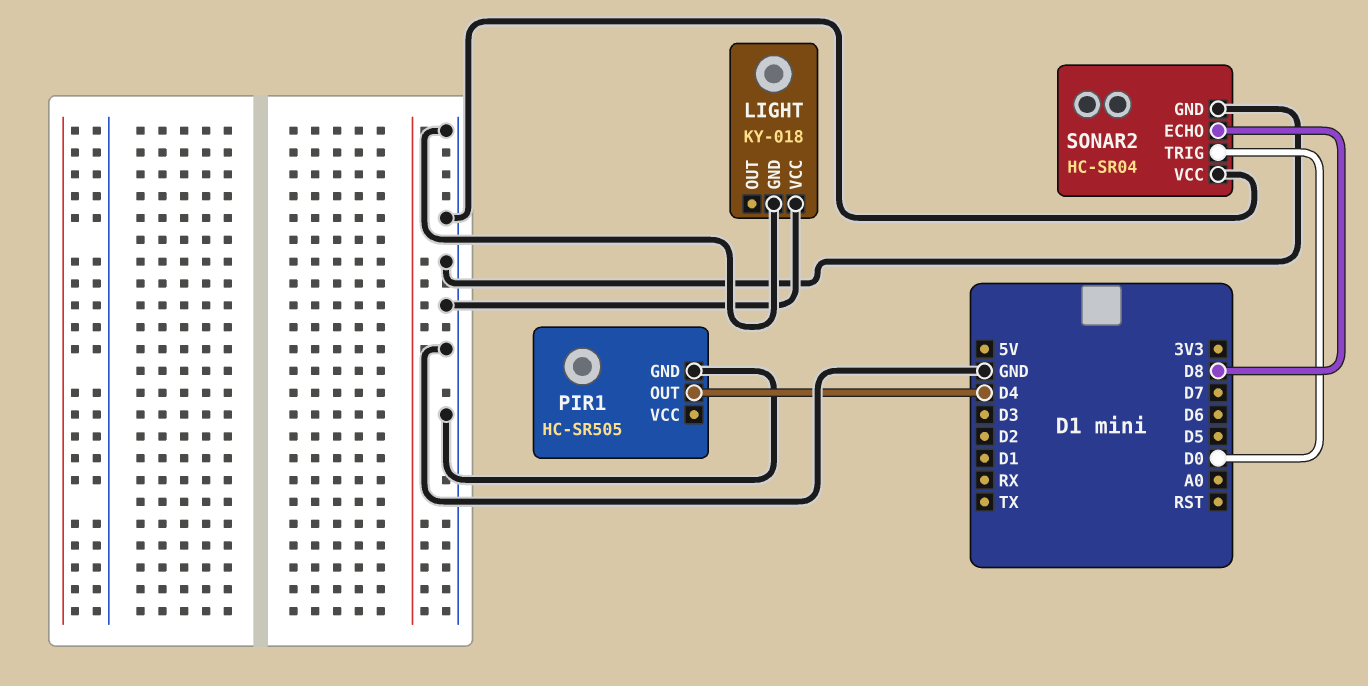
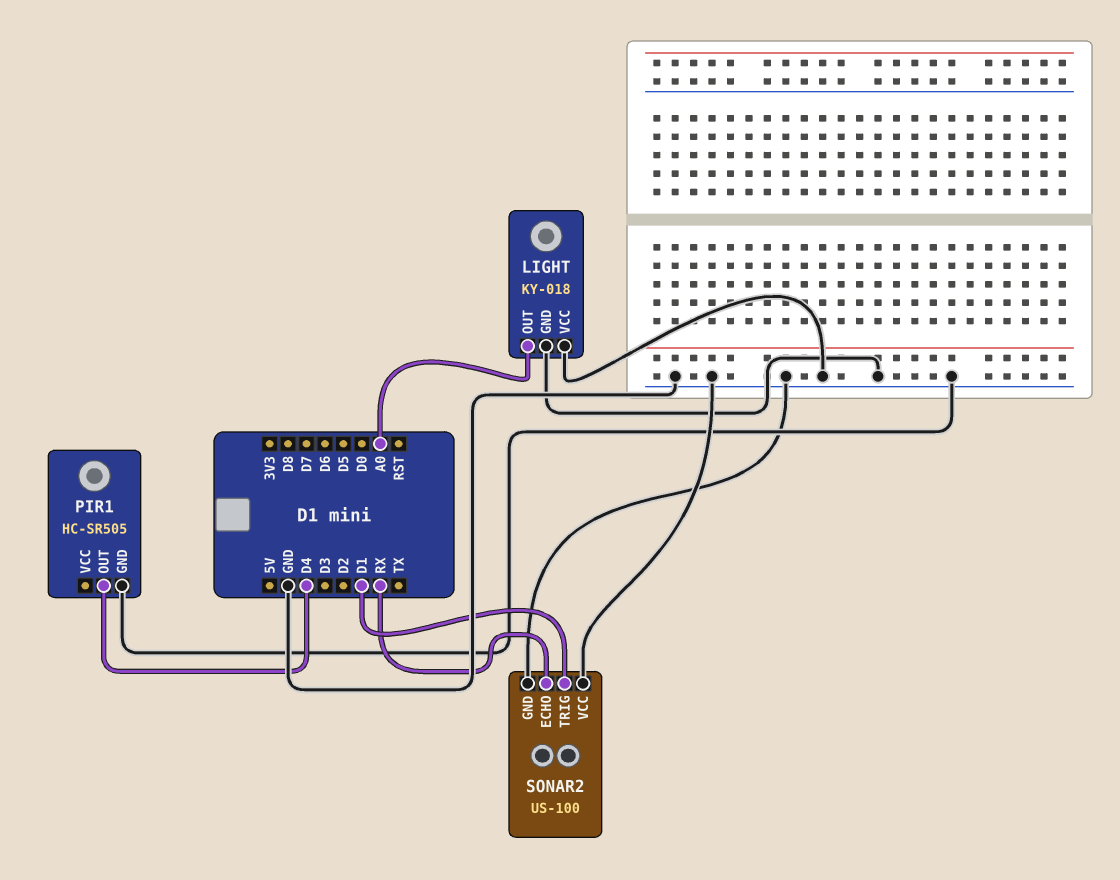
LIGHT pin OUT: none -> A0
SONAR2: HC-SR04 -> US-100
SONAR2 pin ECHO: D8 -> RX
SONAR2 pin TRIG: D0 -> D1

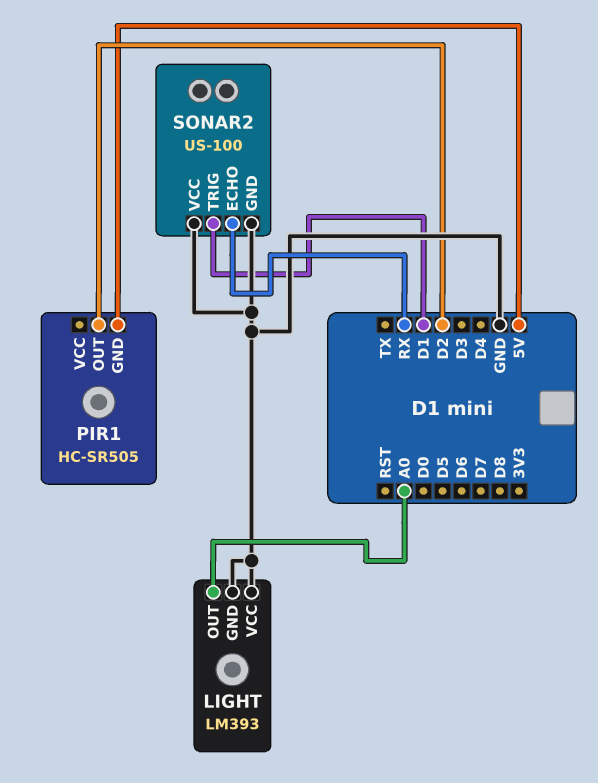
LIGHT: KY-018 -> LM393
PIR1 pin GND: GND -> 5V
PIR1 pin OUT: D4 -> D2

